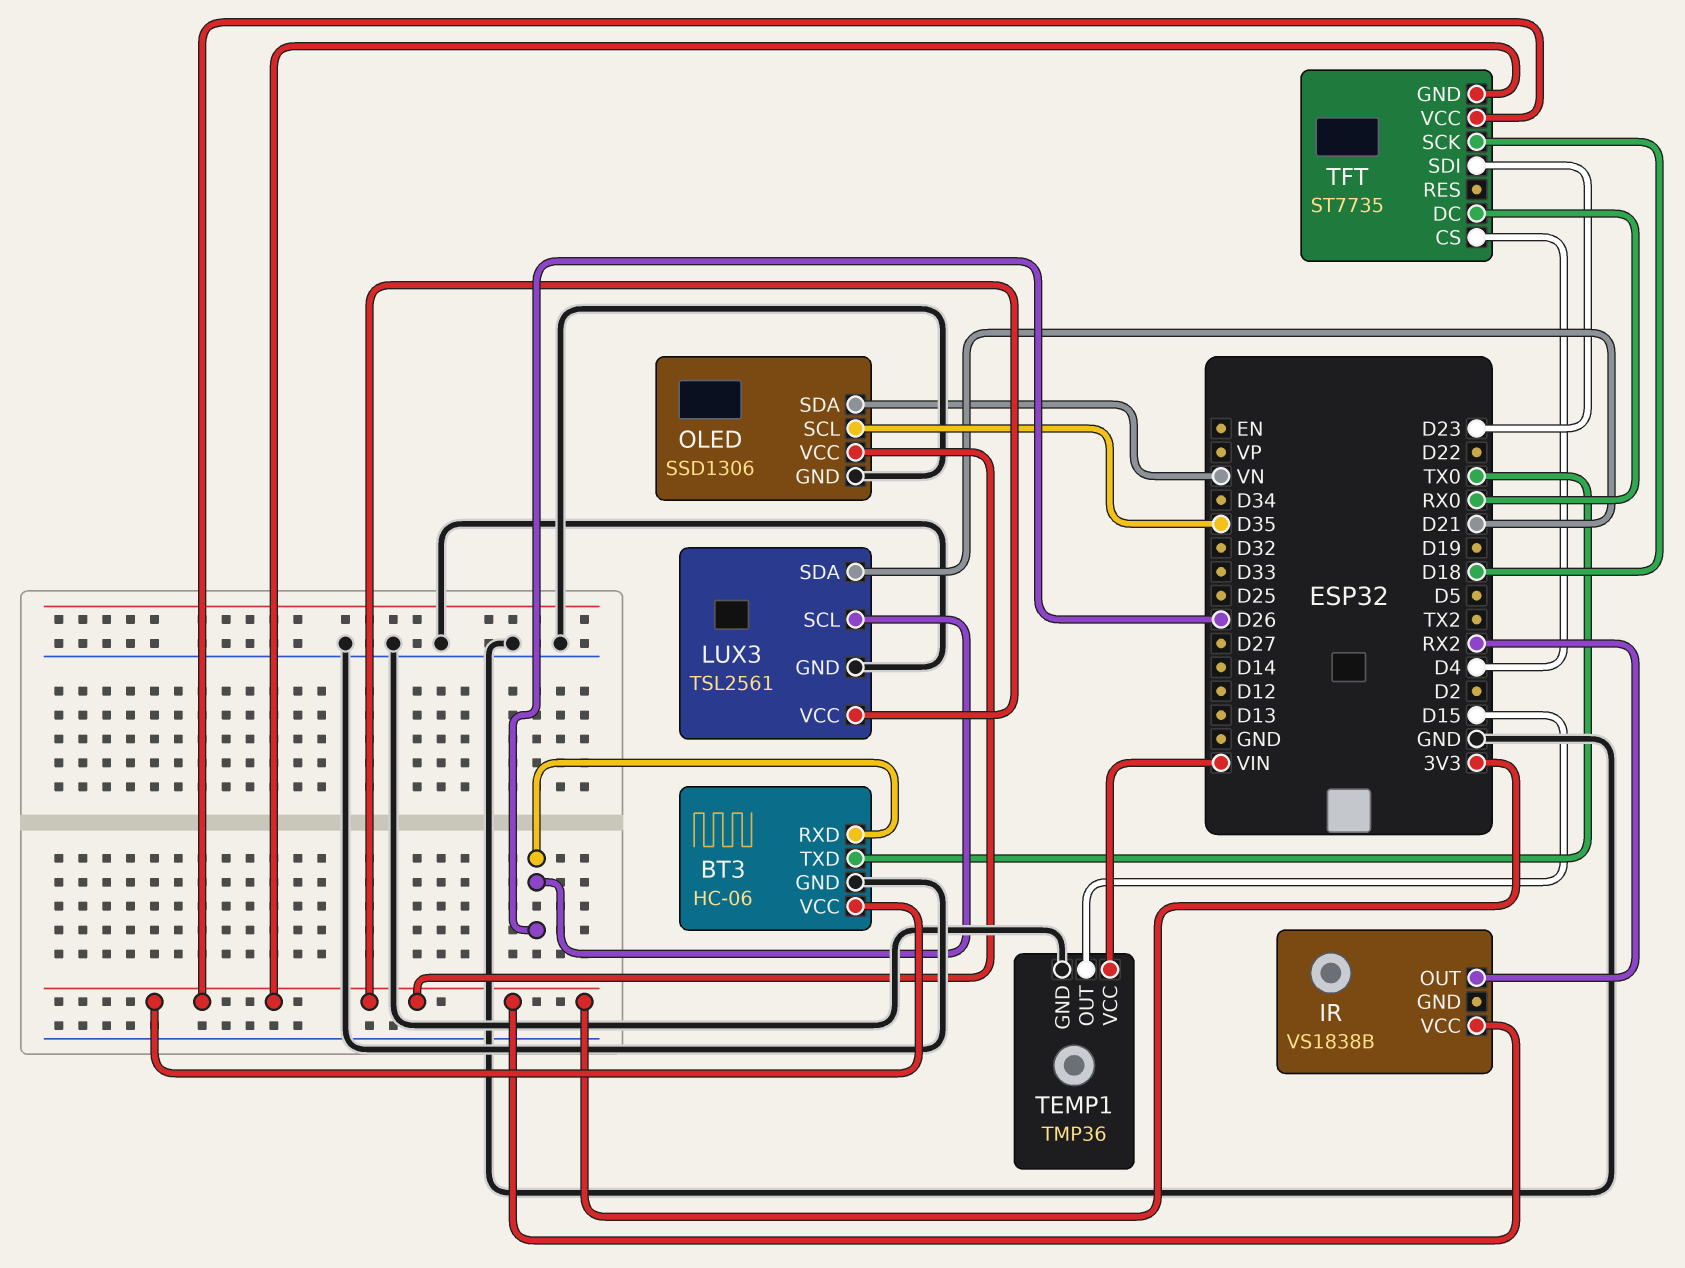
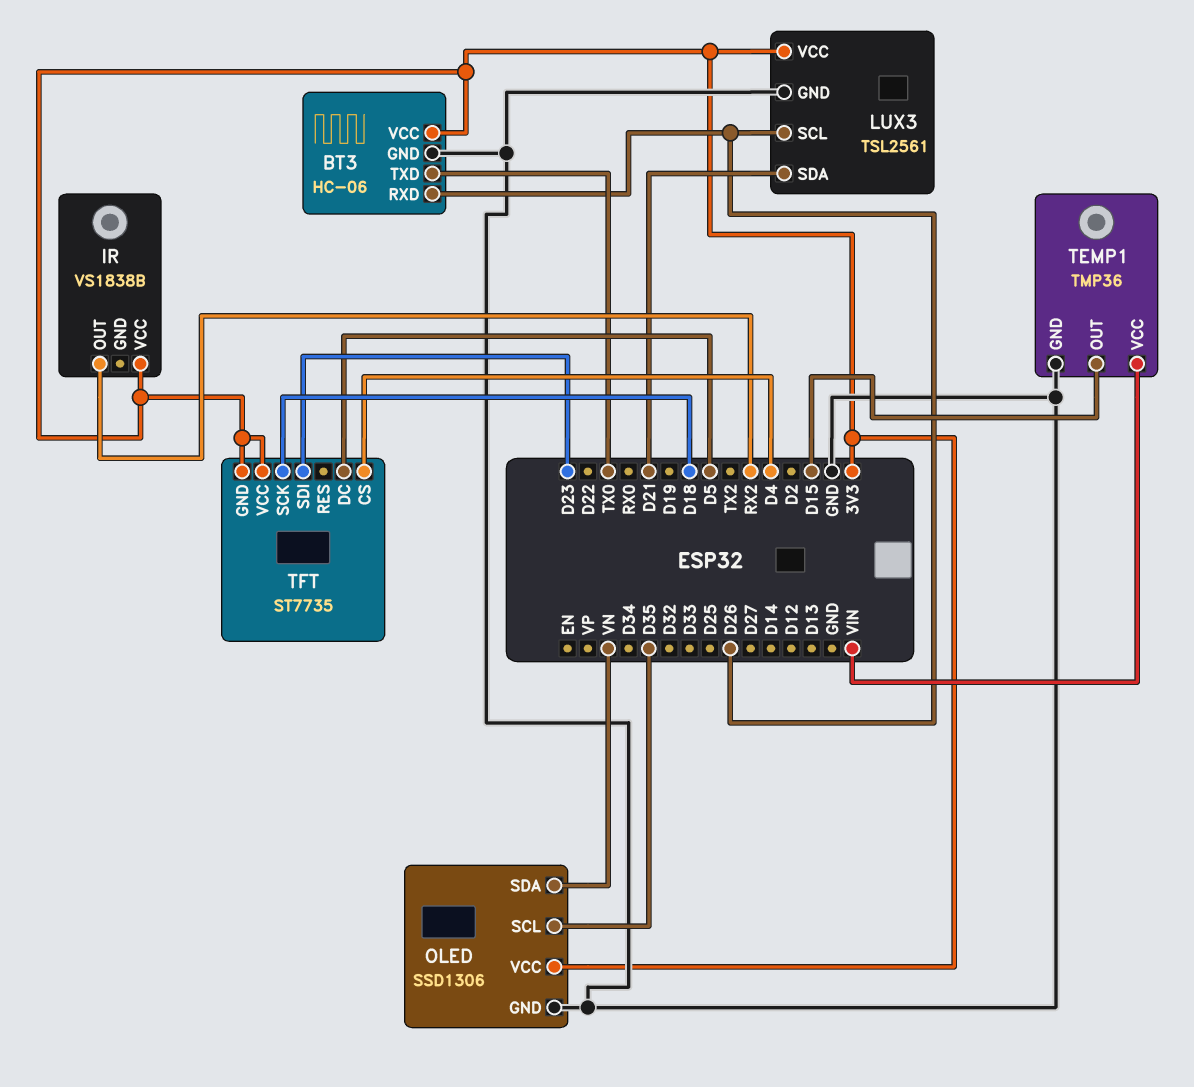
TFT pin DC: RX0 -> D5

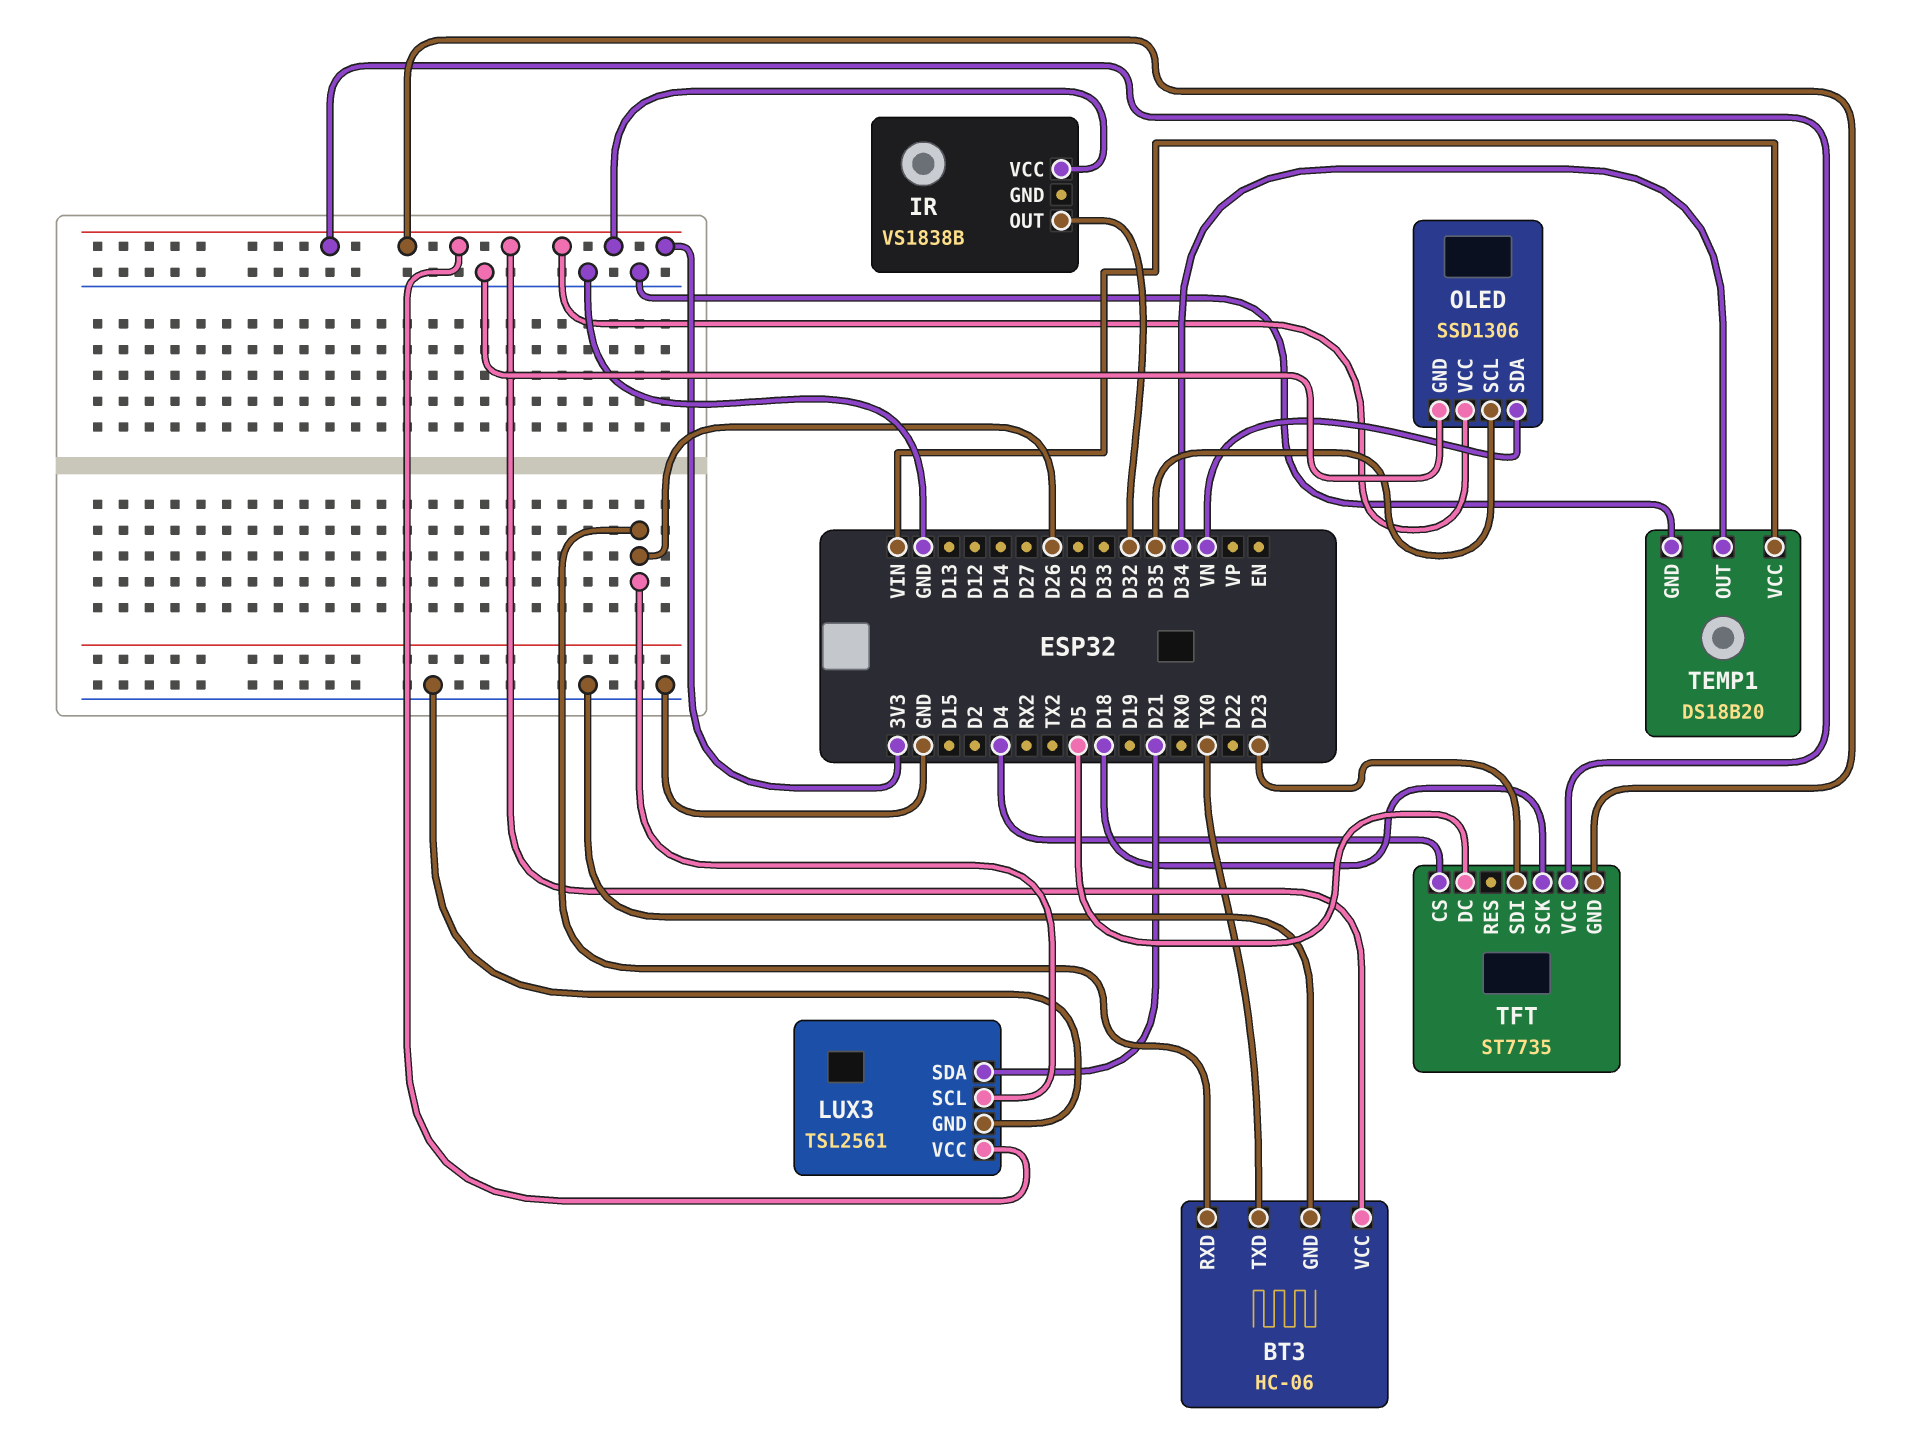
IR pin OUT: RX2 -> D32
TEMP1: TMP36 -> DS18B20
TEMP1 pin OUT: D15 -> D34

